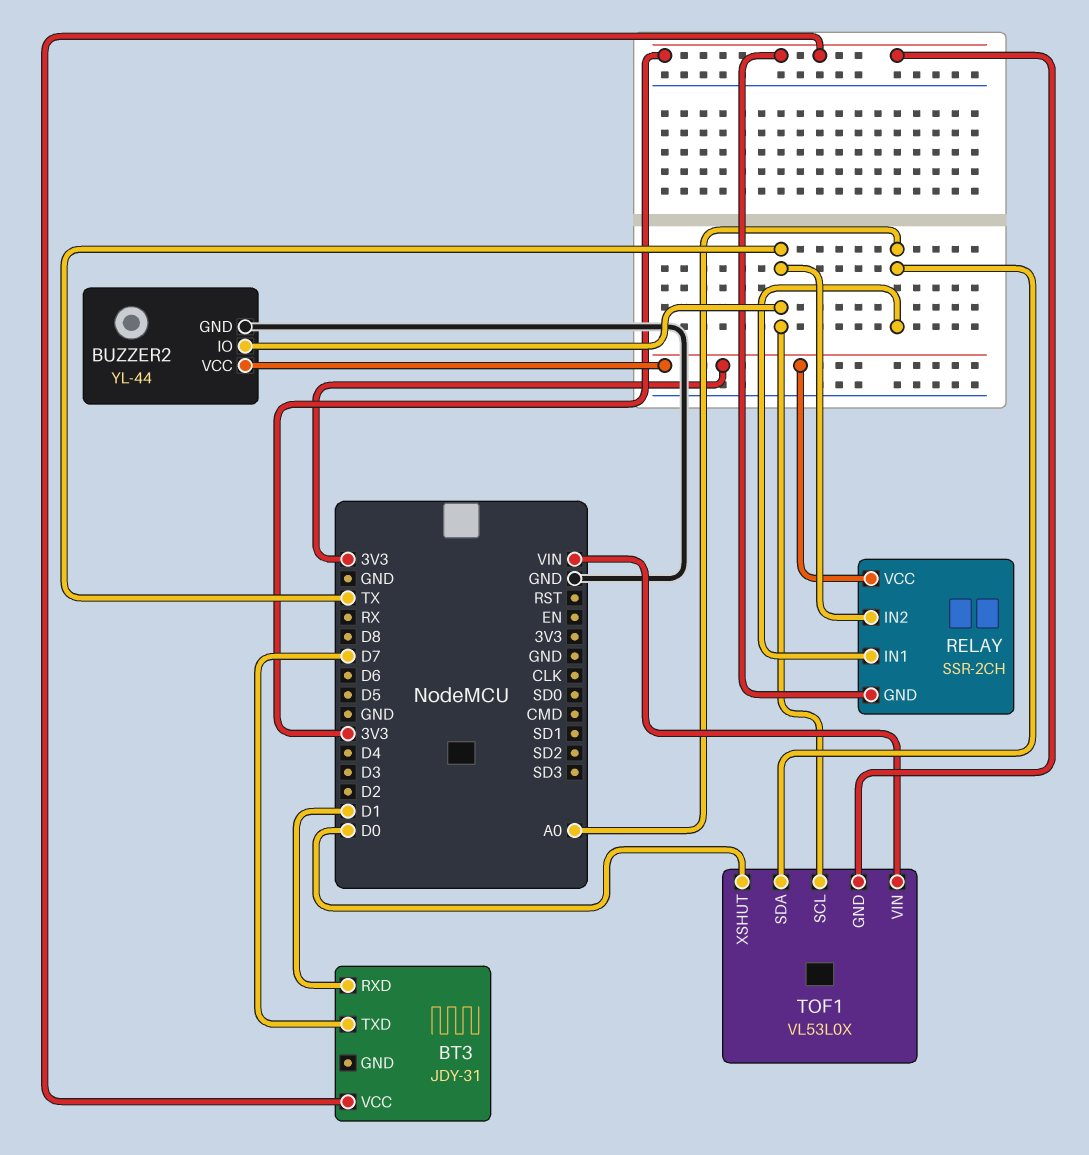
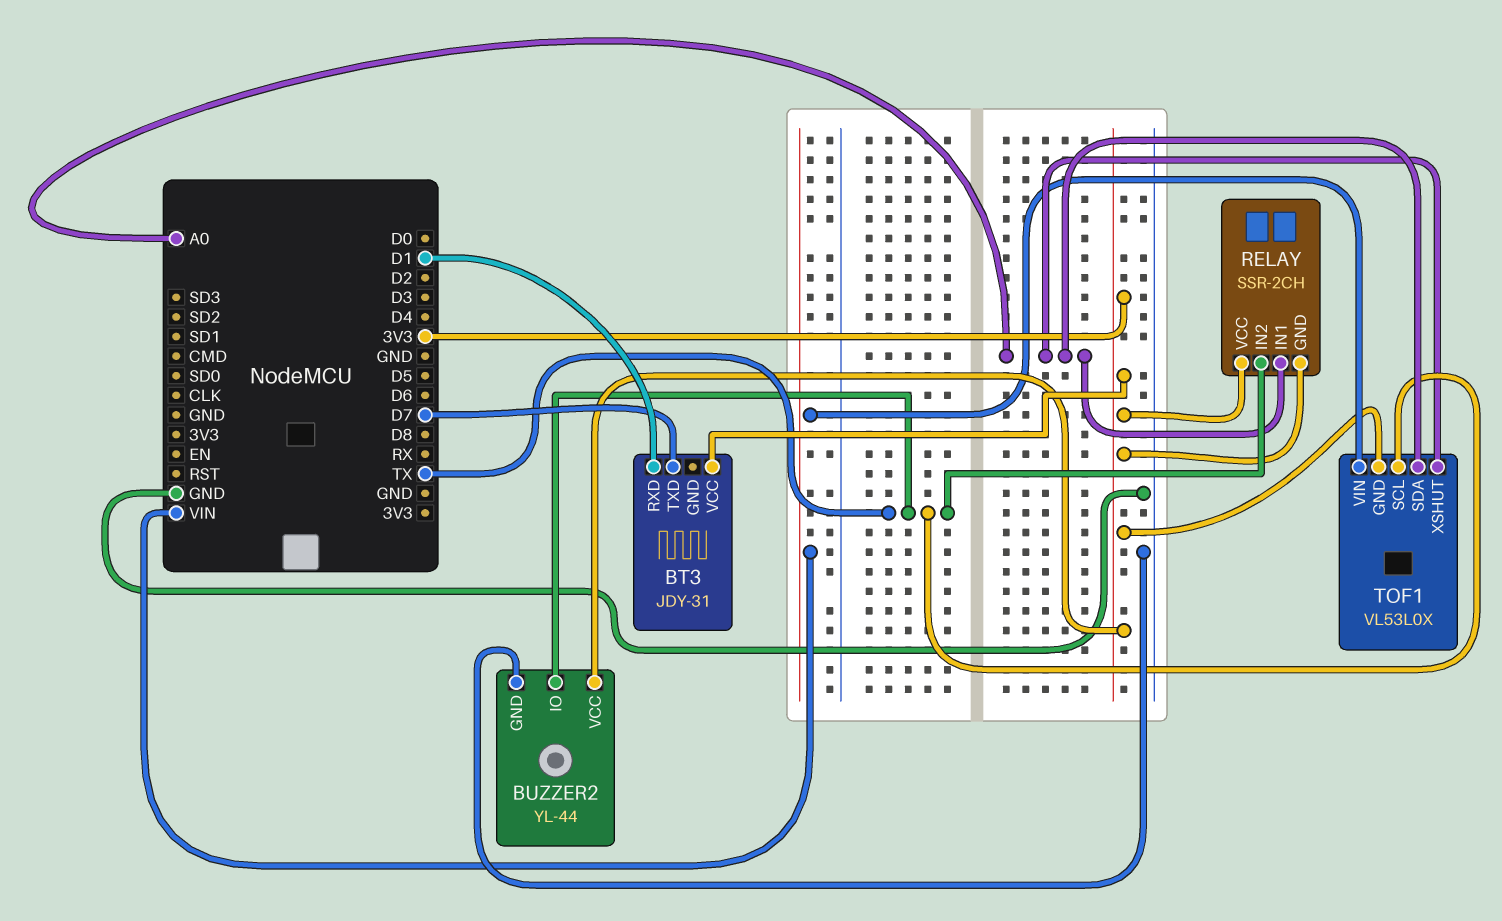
TOF1 pin XSHUT: D0 -> A0

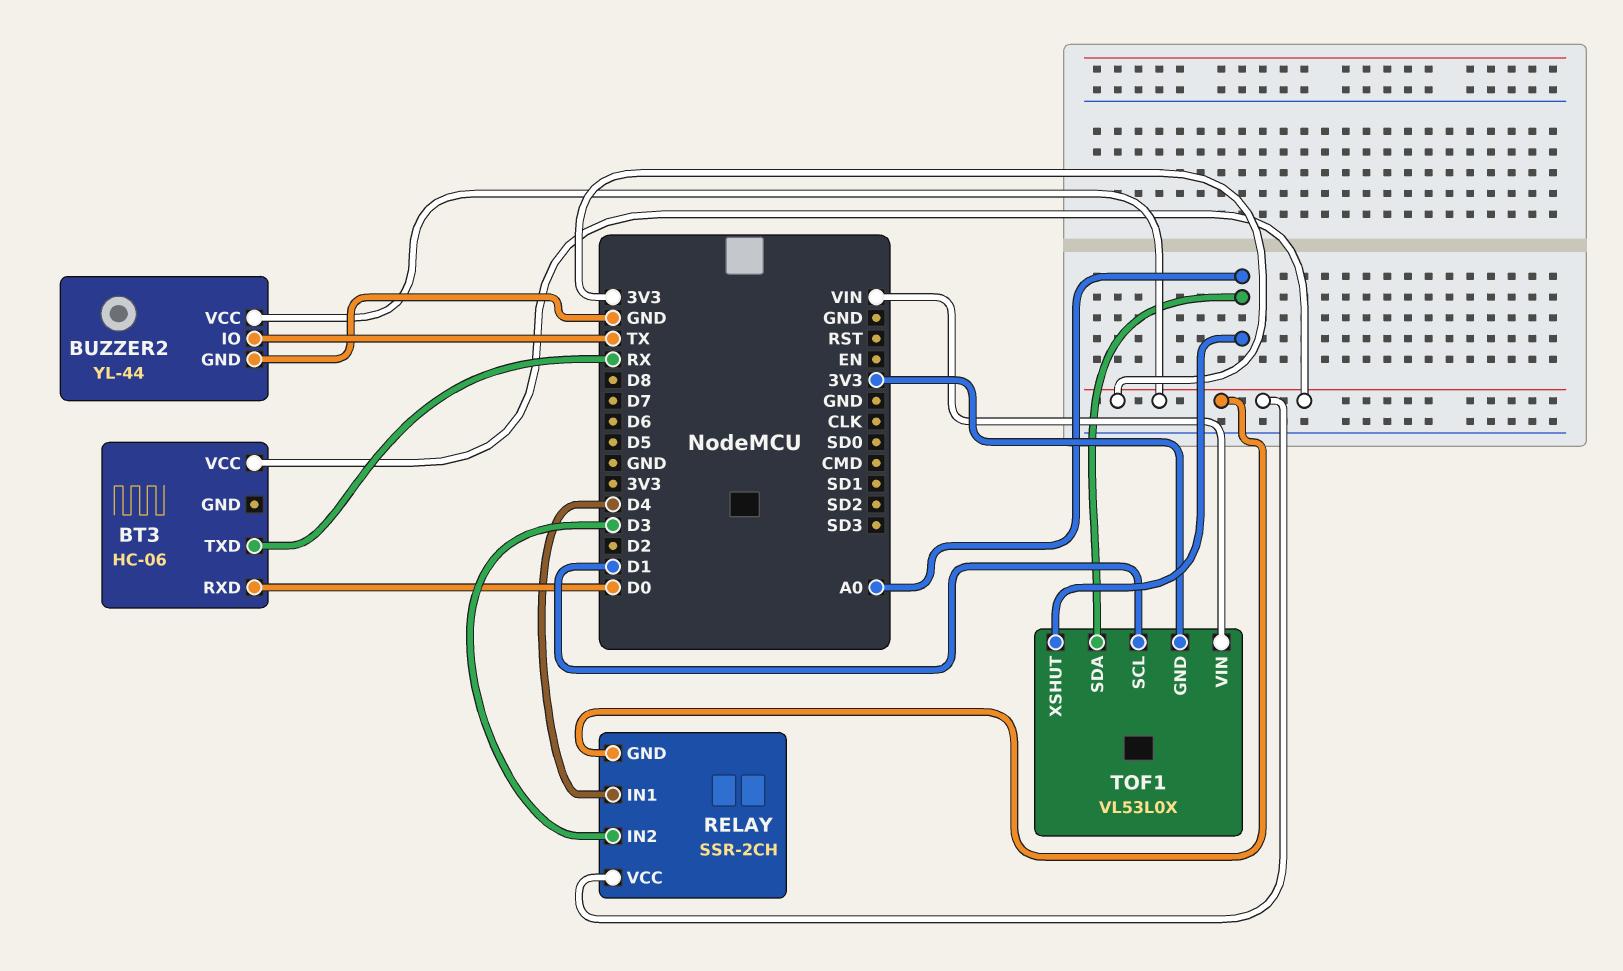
BT3: JDY-31 -> HC-06
BT3 pin RXD: D1 -> D0
BT3 pin TXD: D7 -> RX
RELAY pin IN1: A0 -> D4
RELAY pin IN2: TX -> D3
TOF1 pin SCL: TX -> D1

